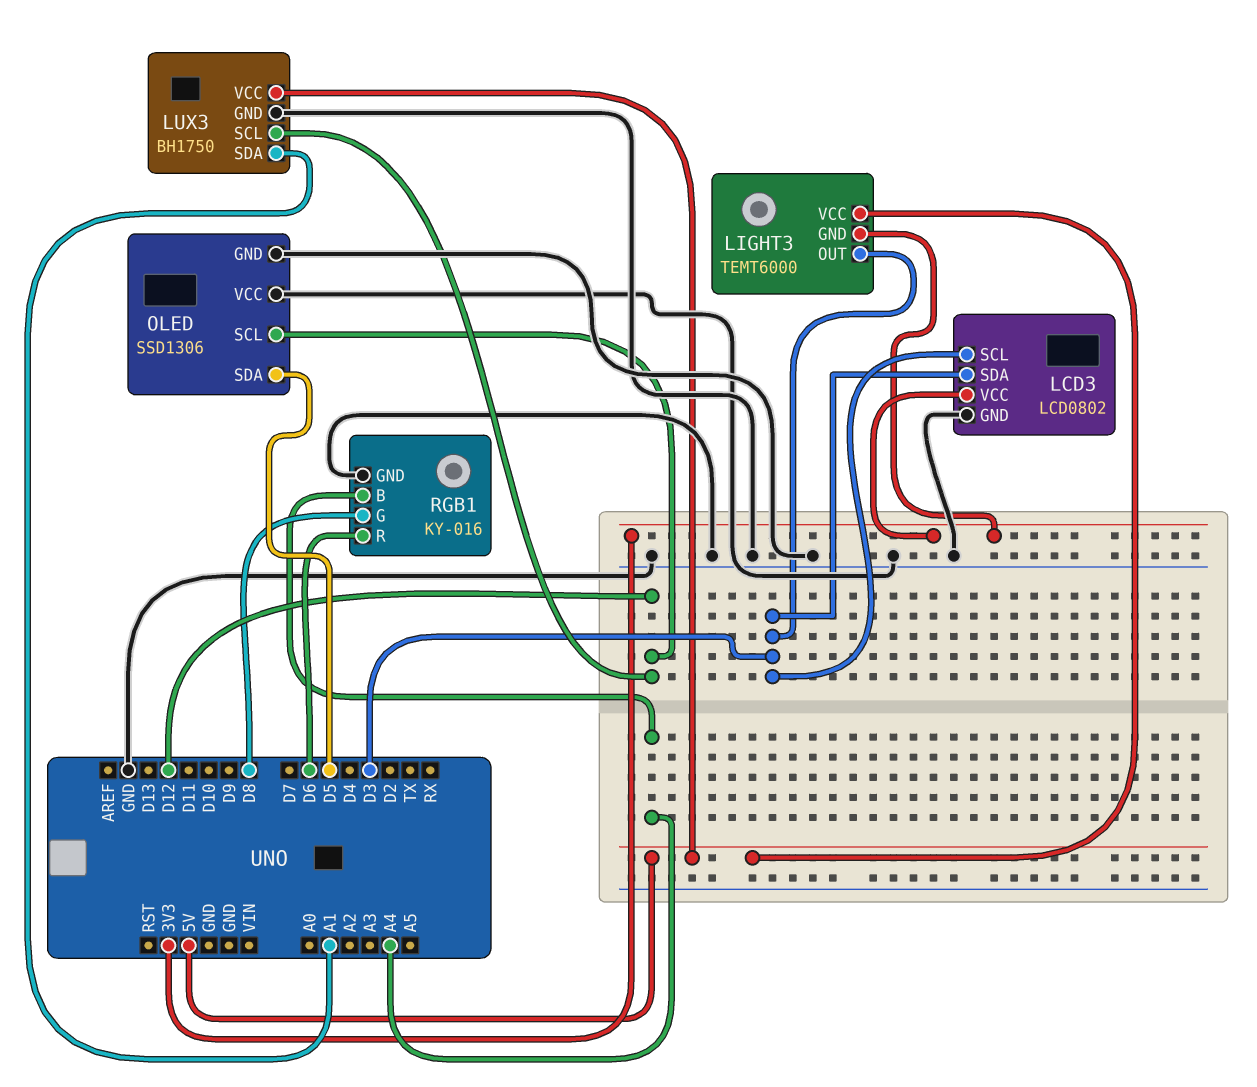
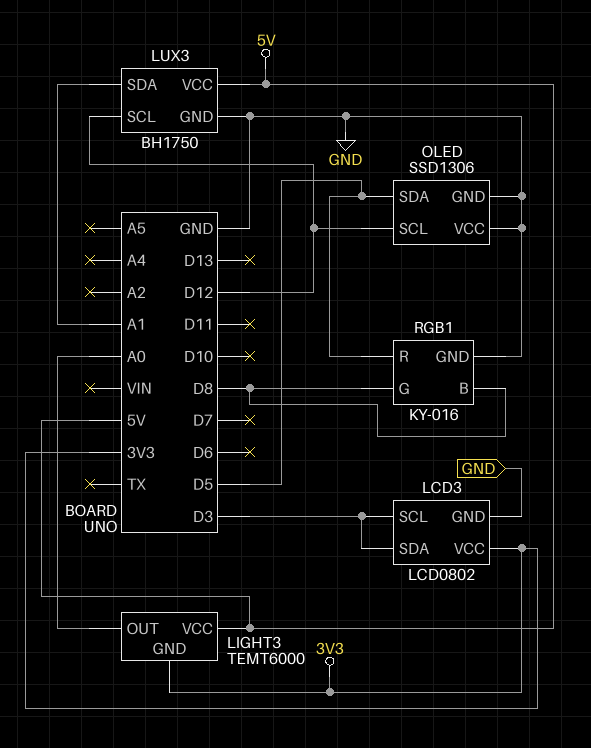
LIGHT3 pin OUT: D3 -> A0
RGB1 pin B: A4 -> D8
RGB1 pin R: D6 -> D5

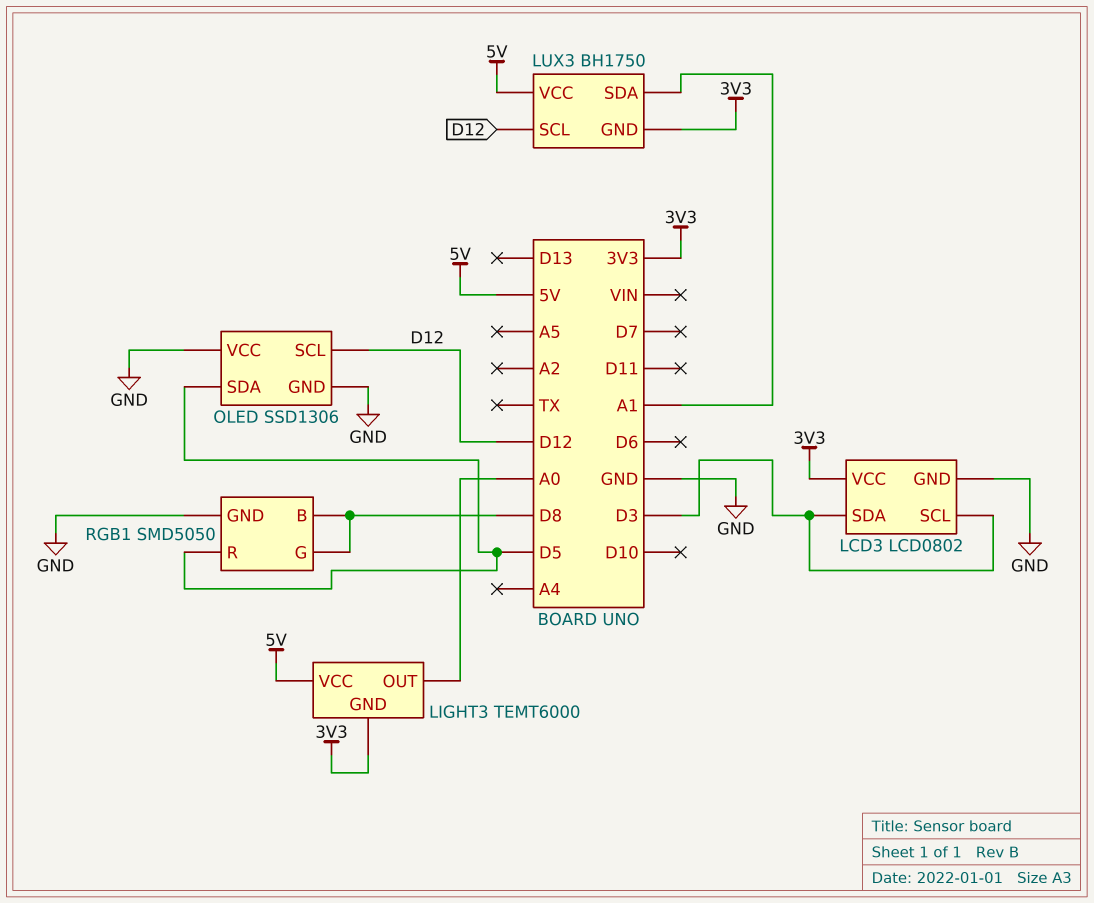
LUX3 pin GND: GND -> 3V3
RGB1: KY-016 -> SMD5050

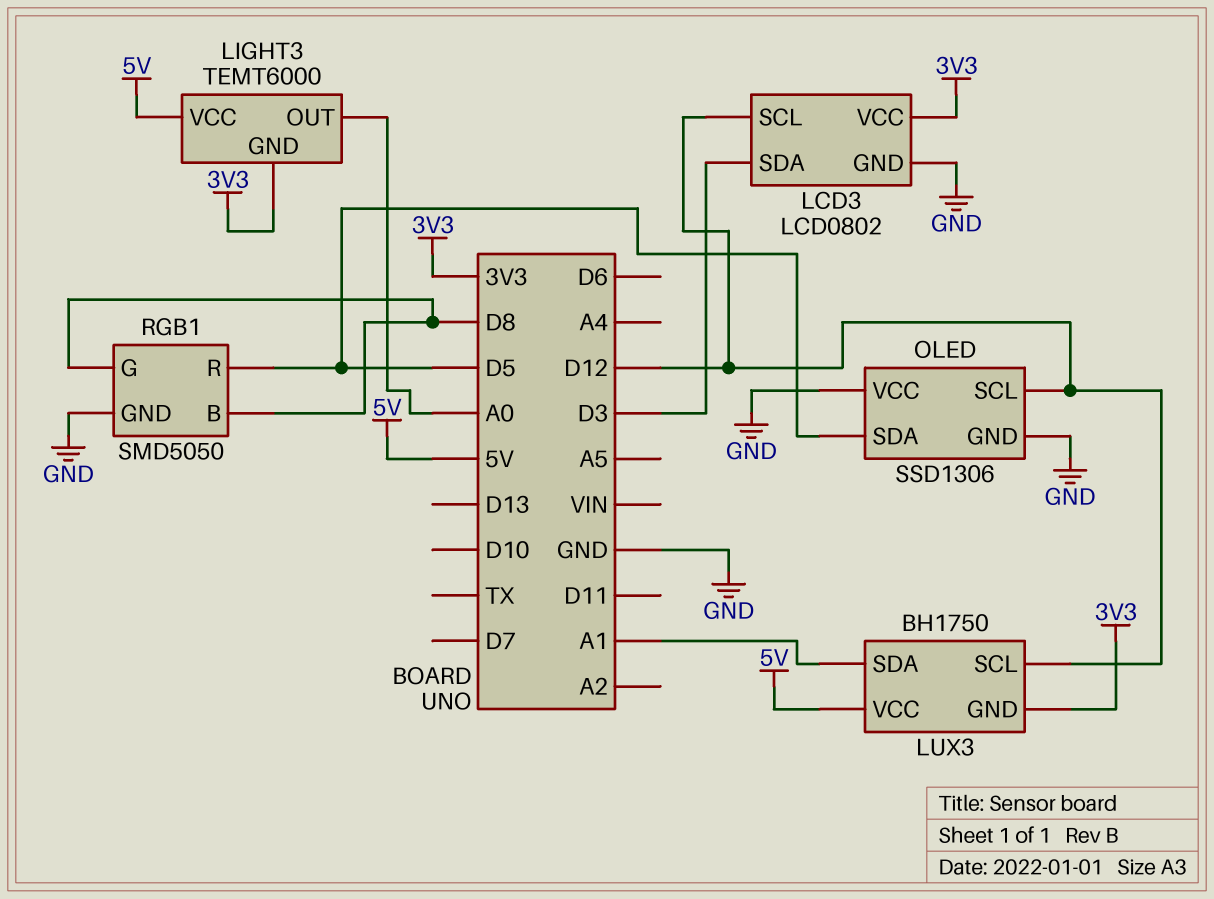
LCD3 pin SCL: D3 -> D12

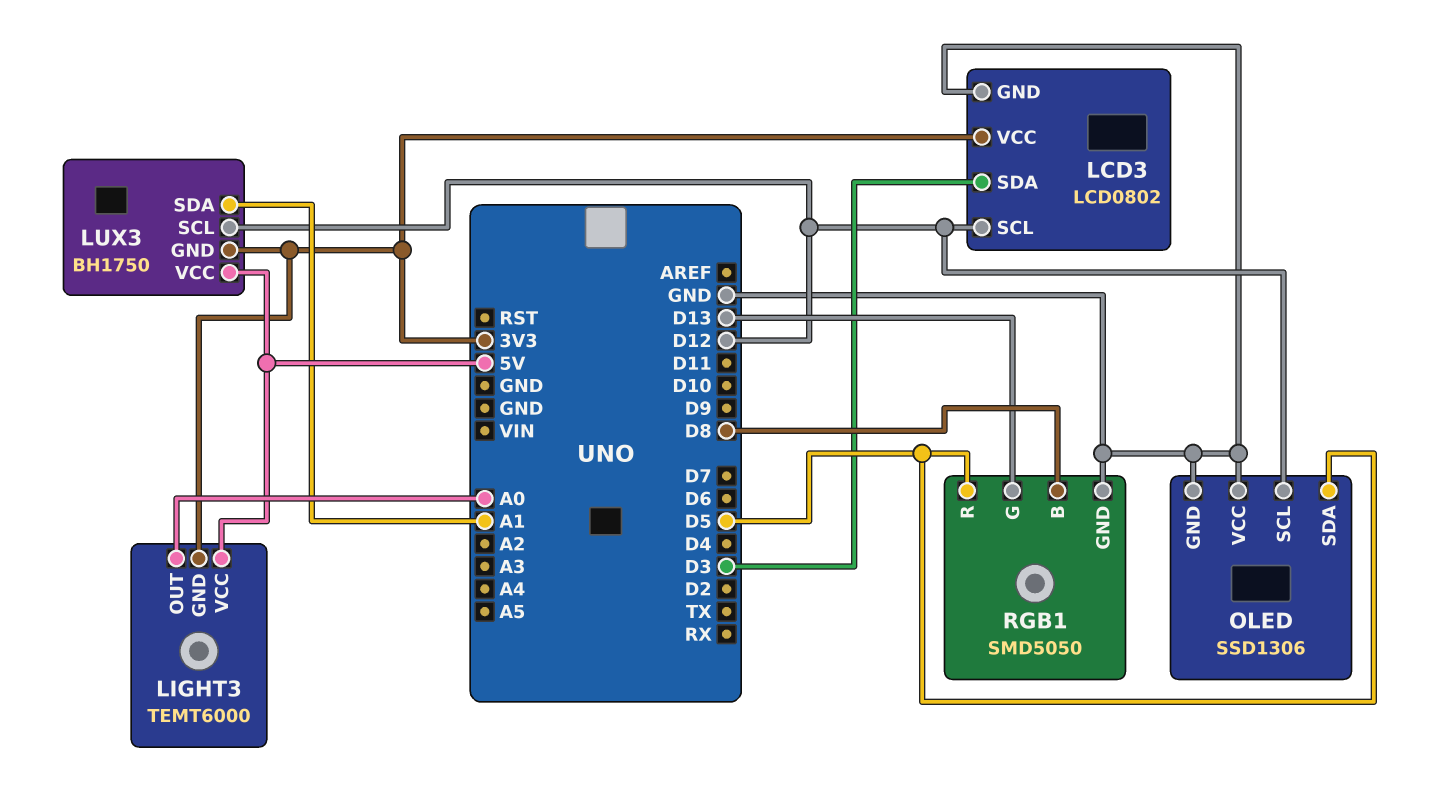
RGB1 pin G: D8 -> D13

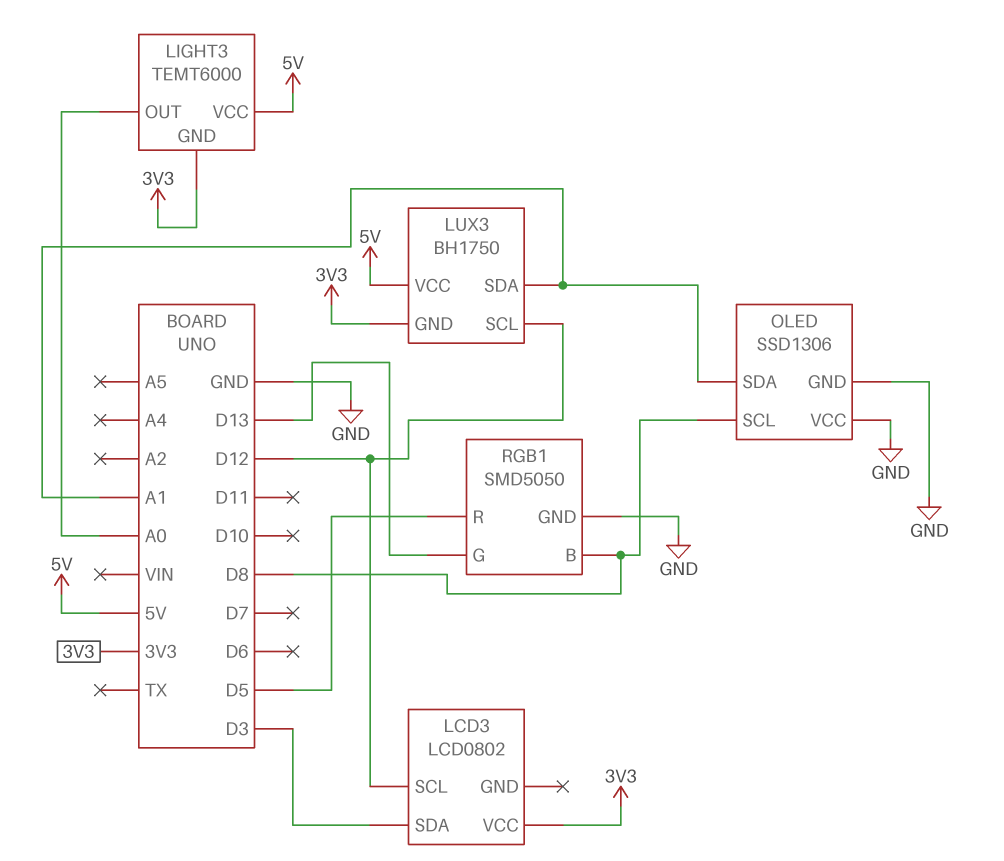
LCD3 pin GND: GND -> none
OLED pin SCL: D12 -> D8
OLED pin SDA: D5 -> A1

